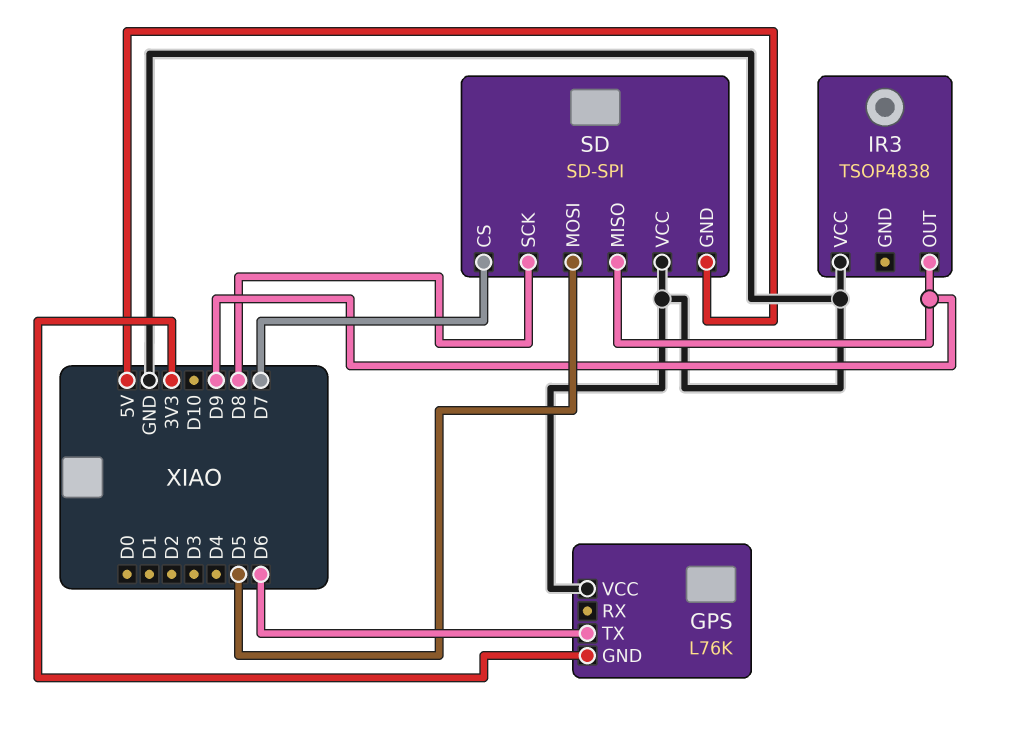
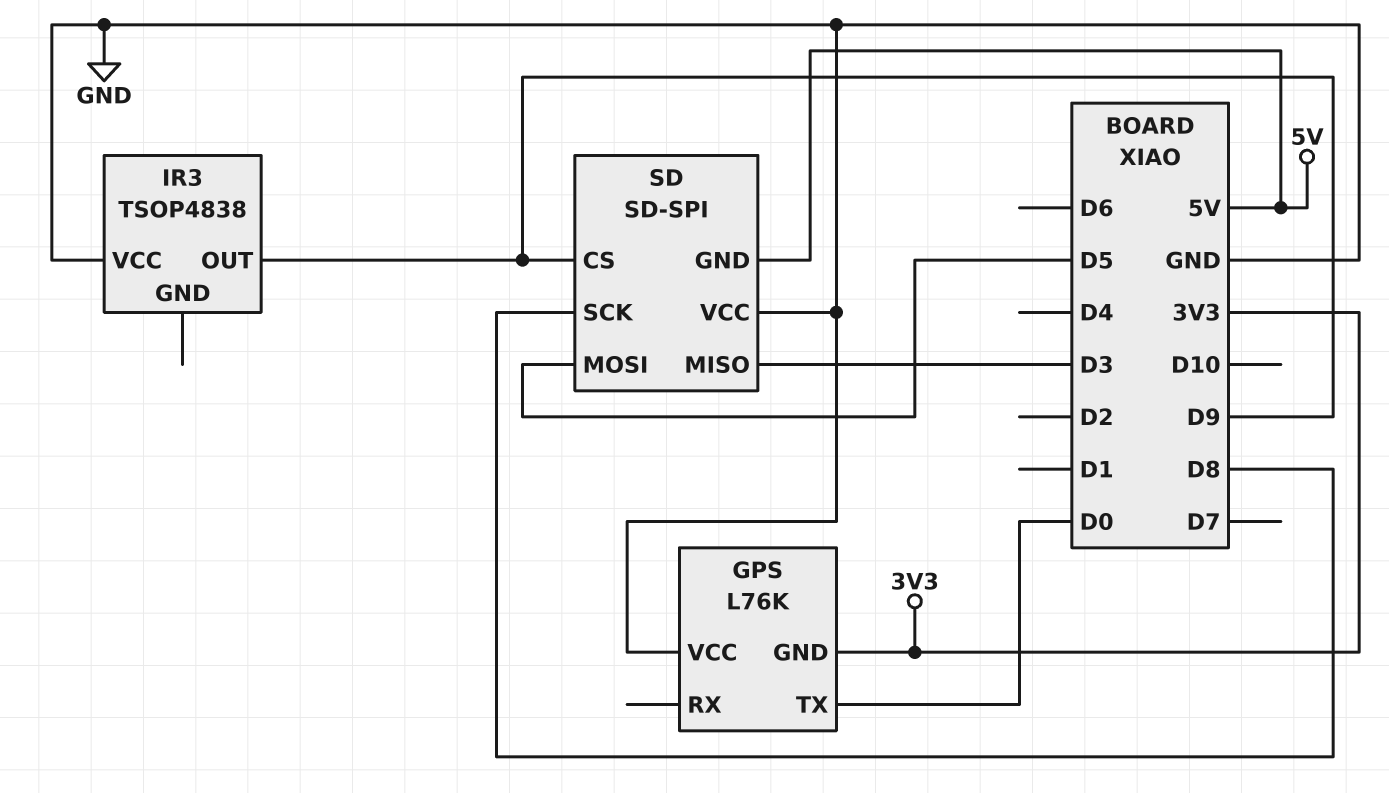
GPS pin TX: D6 -> D0
SD pin CS: D7 -> D9
SD pin MISO: D9 -> D3

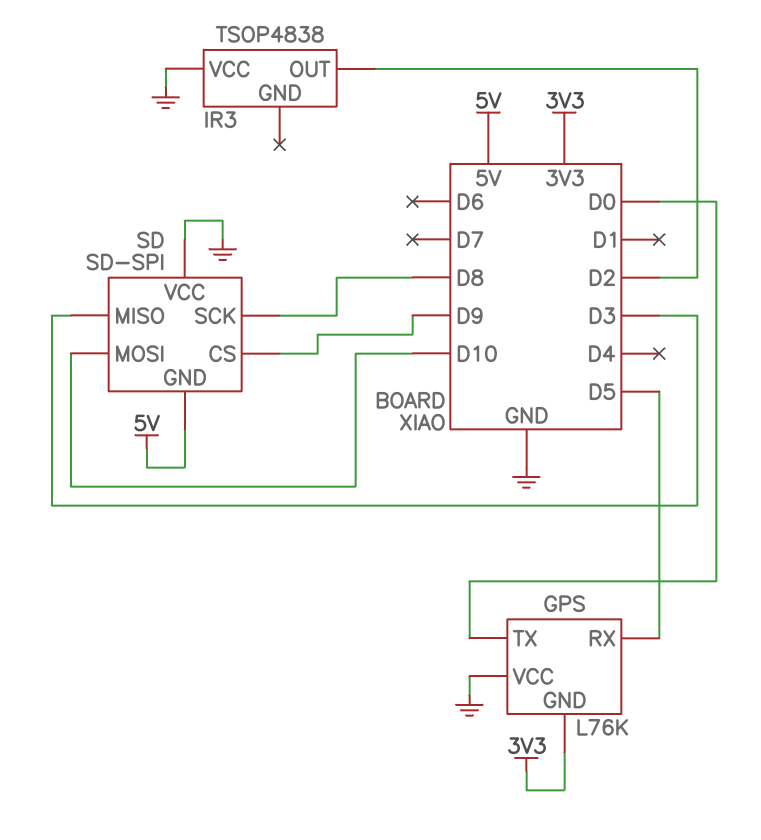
GPS pin RX: none -> D5
IR3 pin OUT: D9 -> D2
SD pin MOSI: D5 -> D10

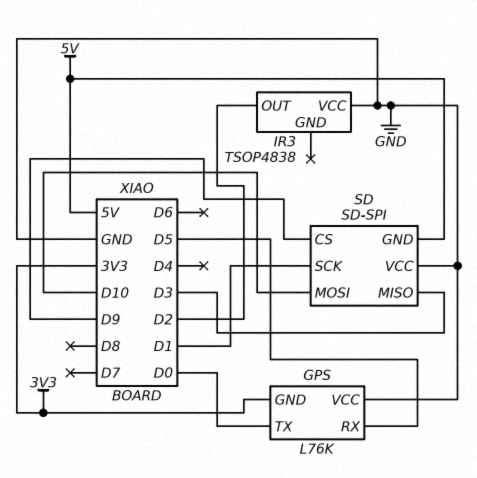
SD pin SCK: D8 -> D1

